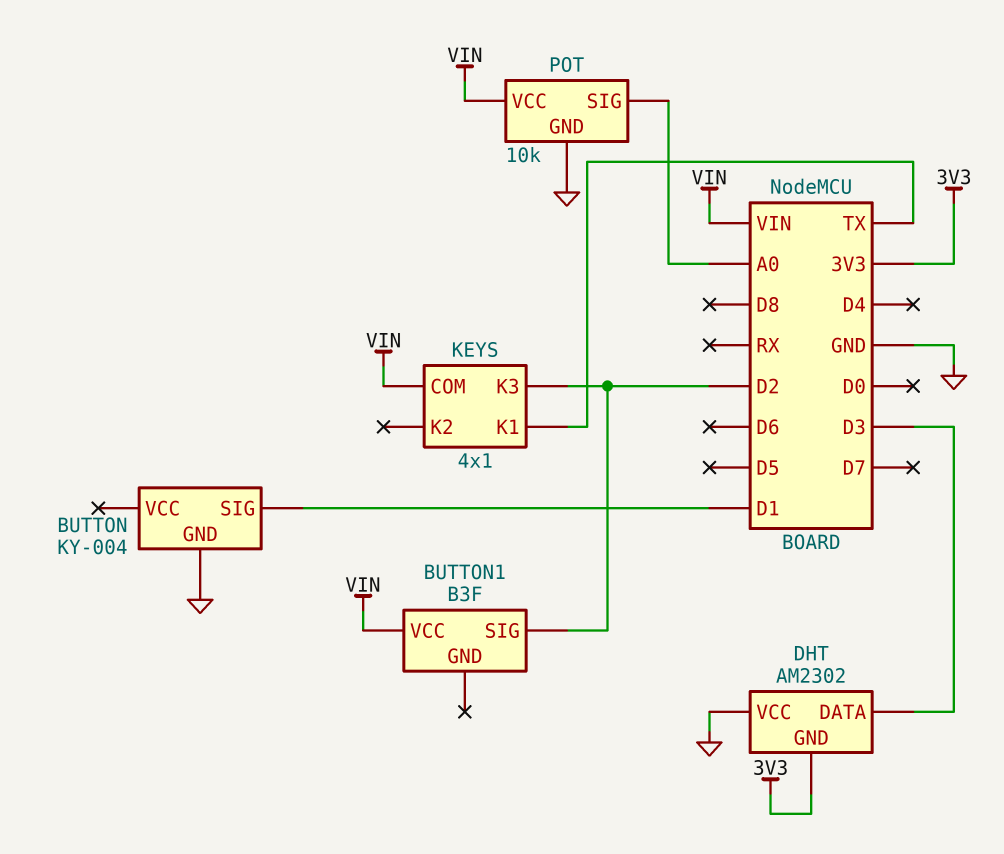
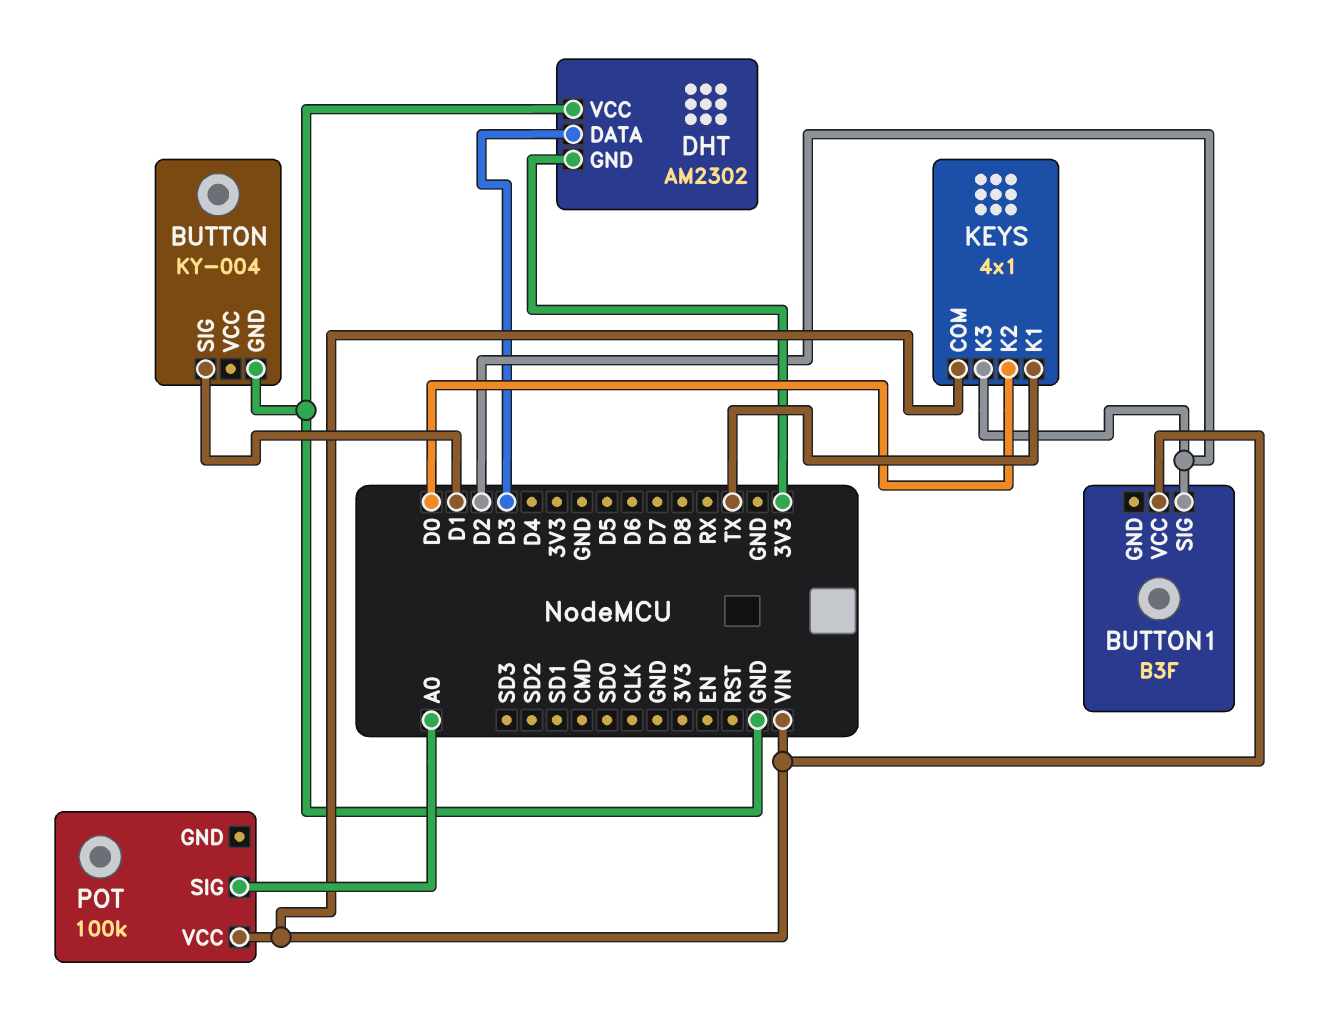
KEYS pin K2: none -> D0
POT: 10k -> 100k
POT pin GND: GND -> none

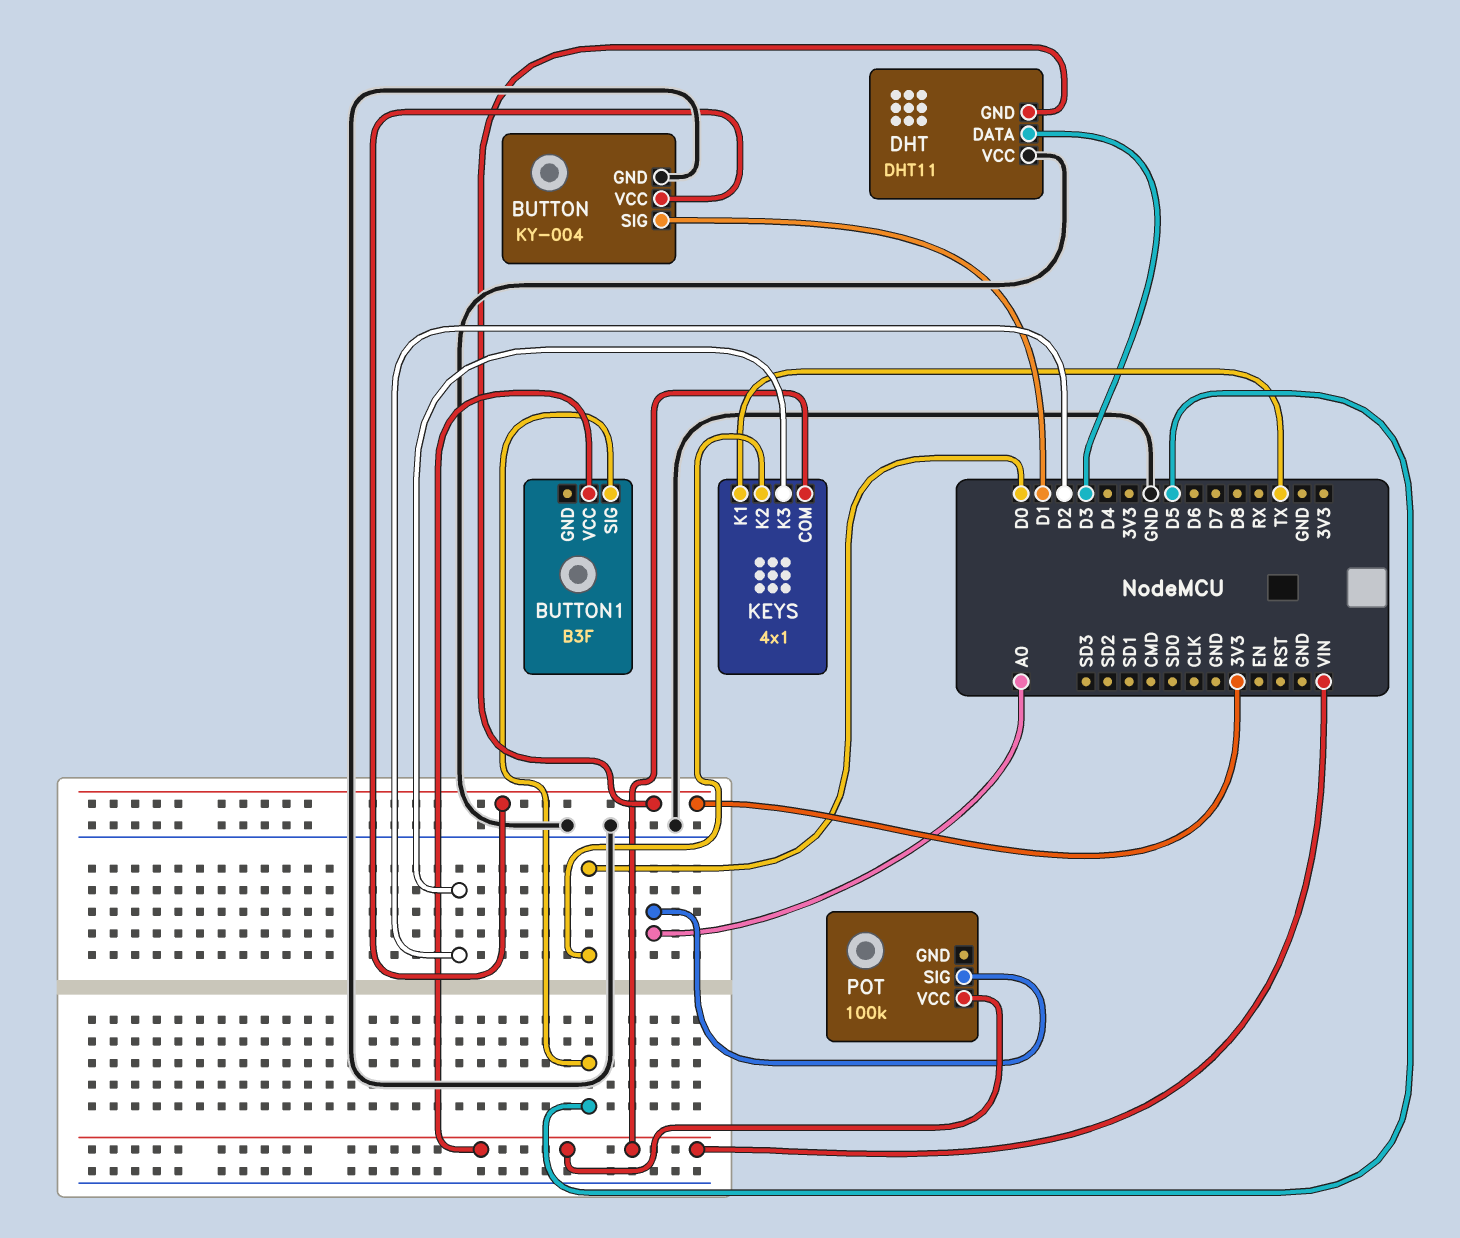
BUTTON pin VCC: none -> 3V3
BUTTON1 pin SIG: D2 -> D5
DHT: AM2302 -> DHT11

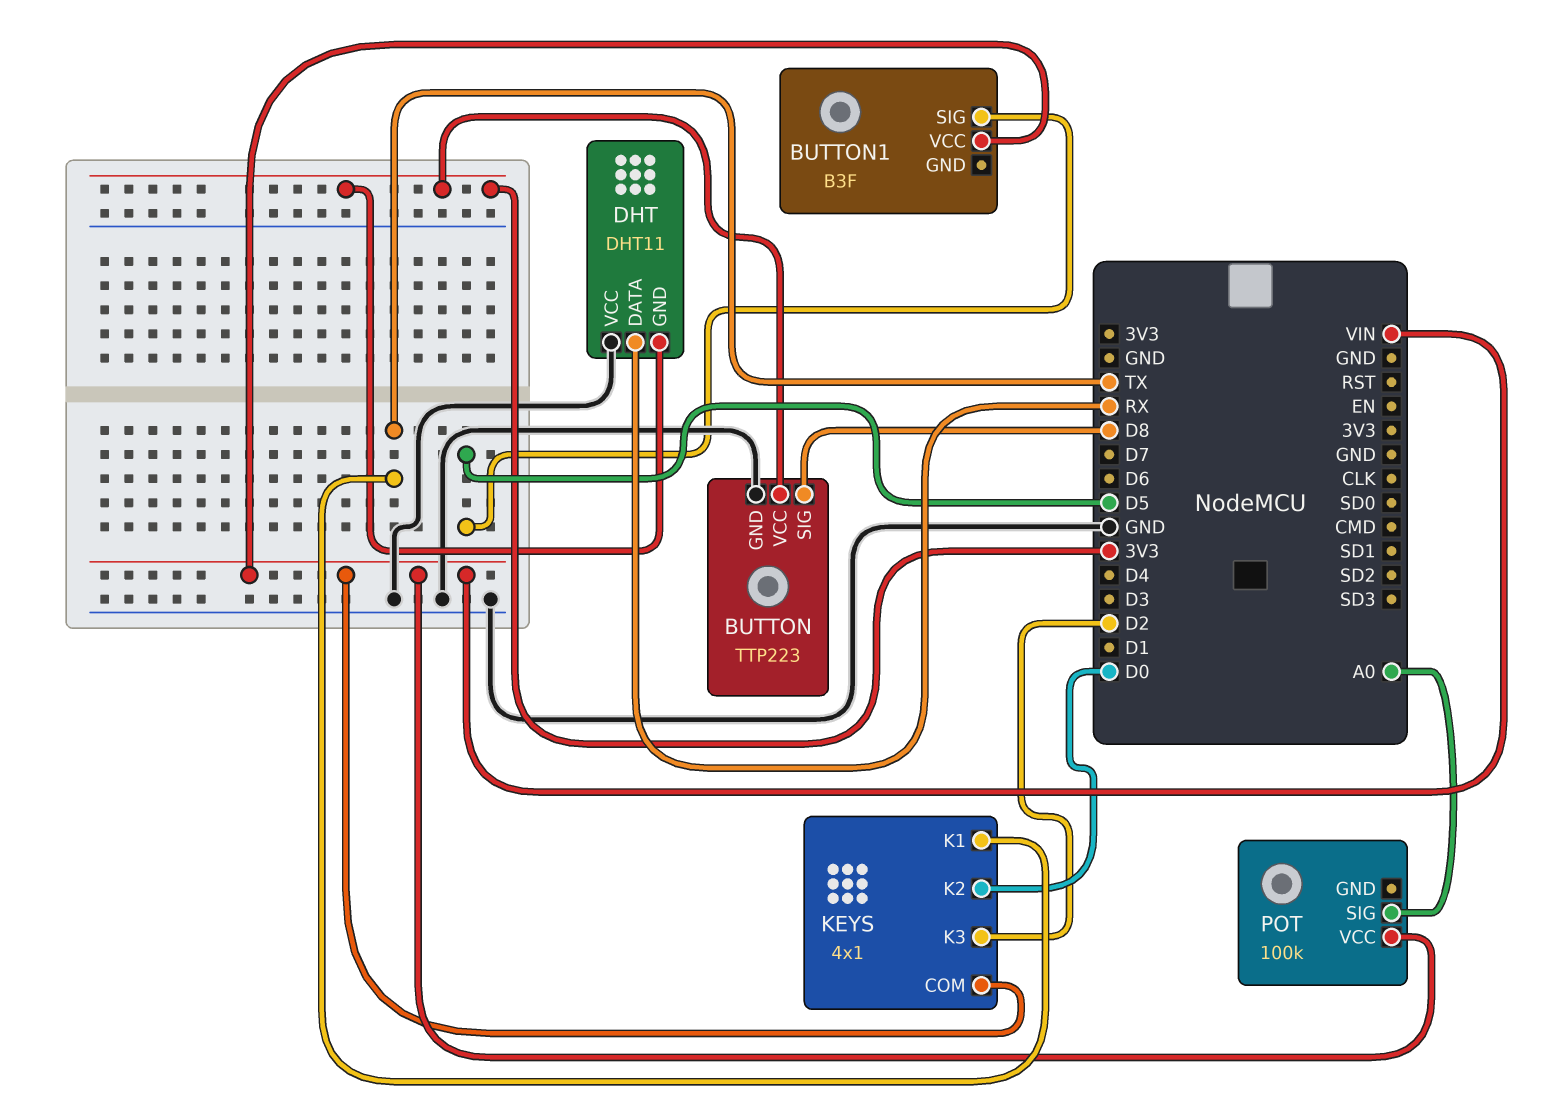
BUTTON: KY-004 -> TTP223
BUTTON pin SIG: D1 -> D8
DHT pin DATA: D3 -> RX

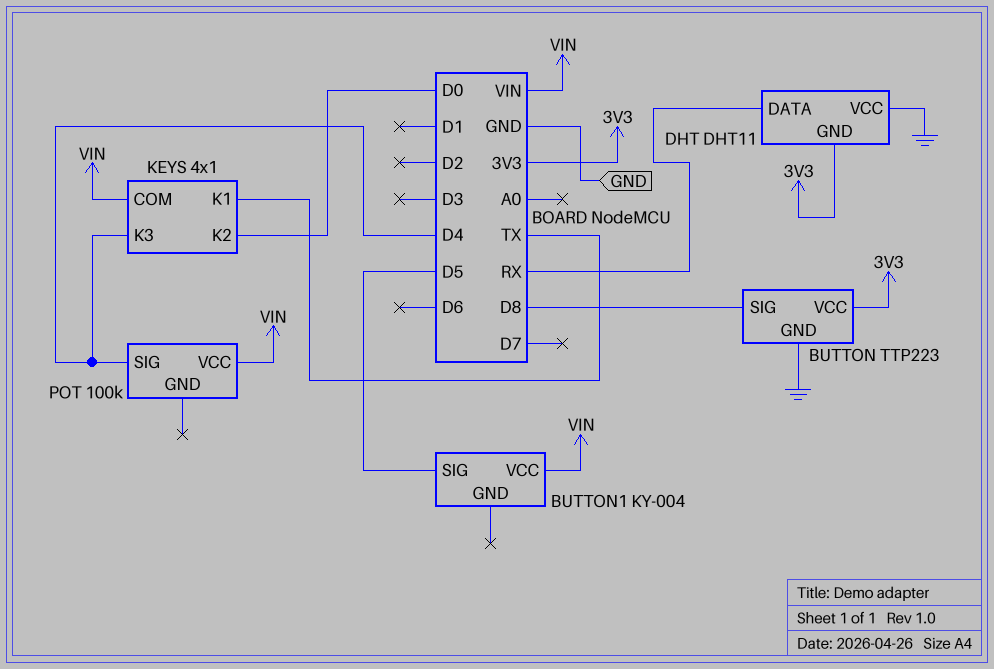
BUTTON1: B3F -> KY-004
KEYS pin K3: D2 -> D4
POT pin SIG: A0 -> D4

